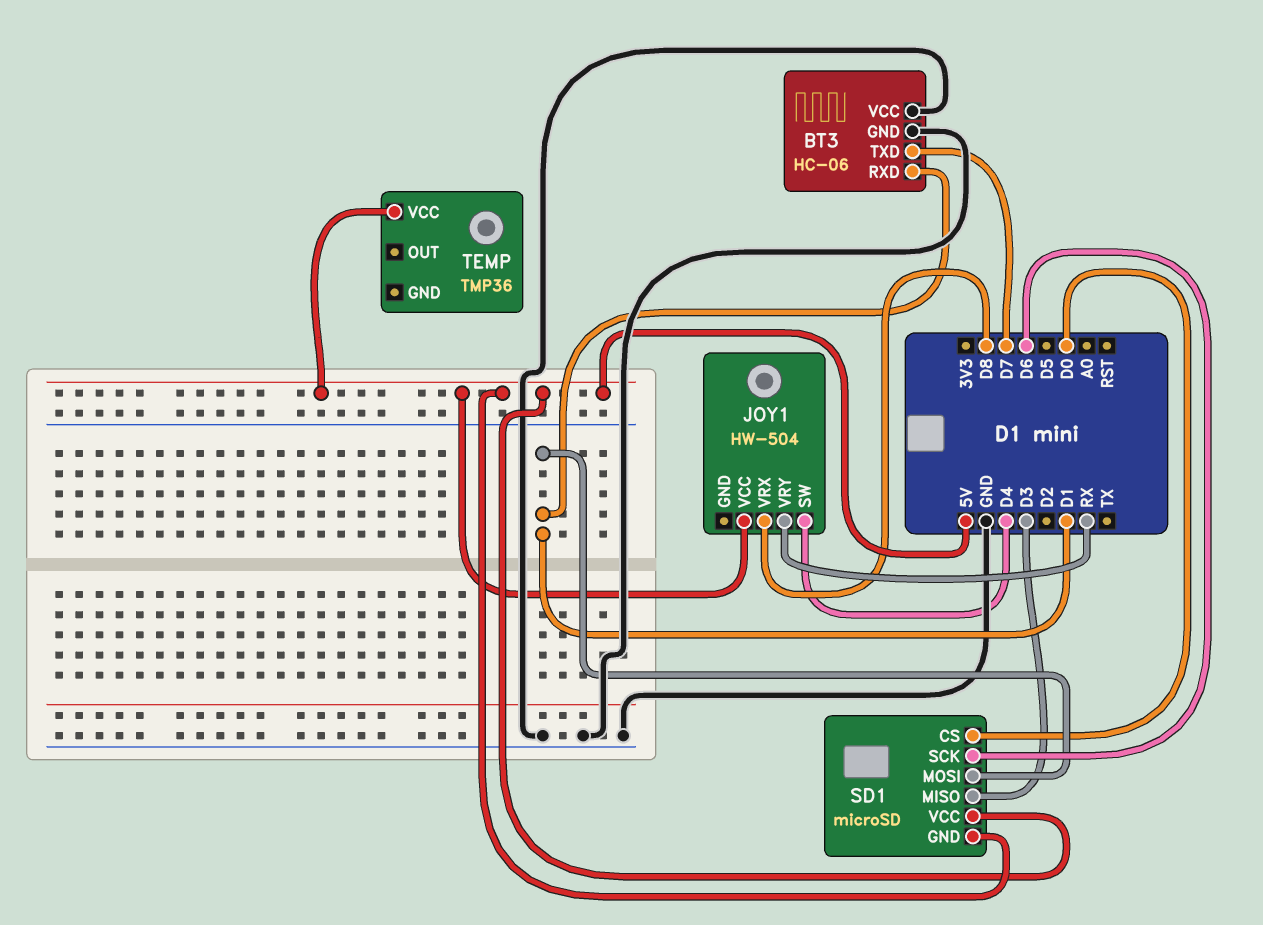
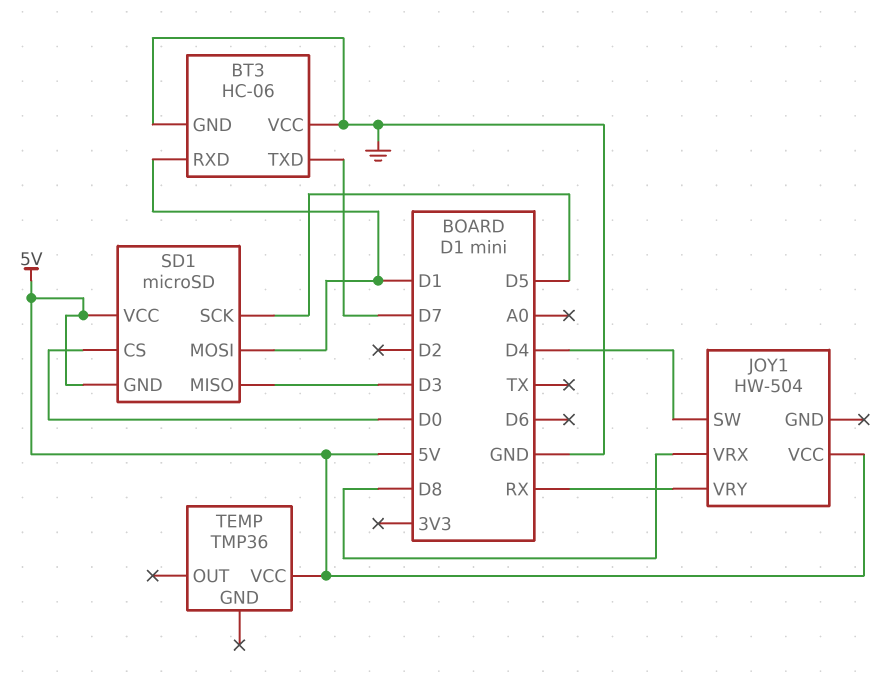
SD1 pin SCK: D6 -> D5

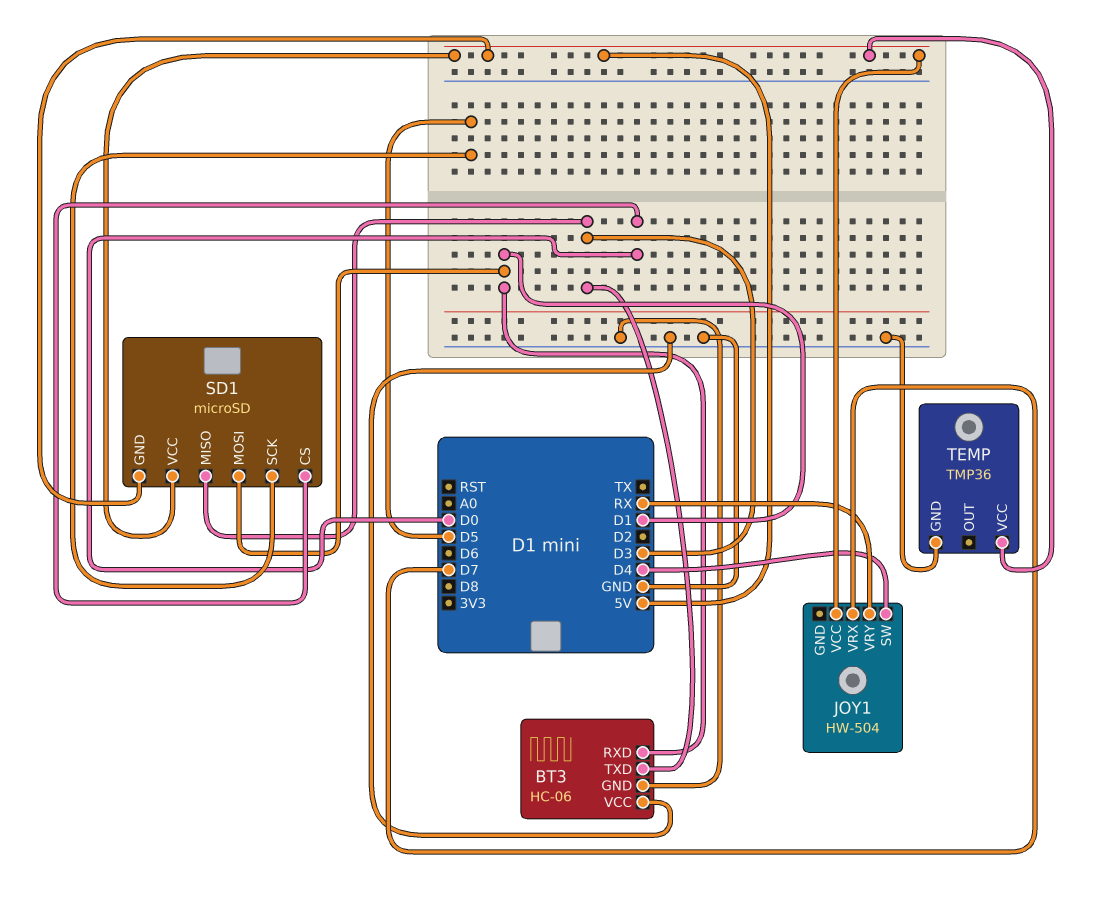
BT3 pin TXD: D7 -> D3
JOY1 pin VRX: D8 -> D7
TEMP pin GND: none -> GND

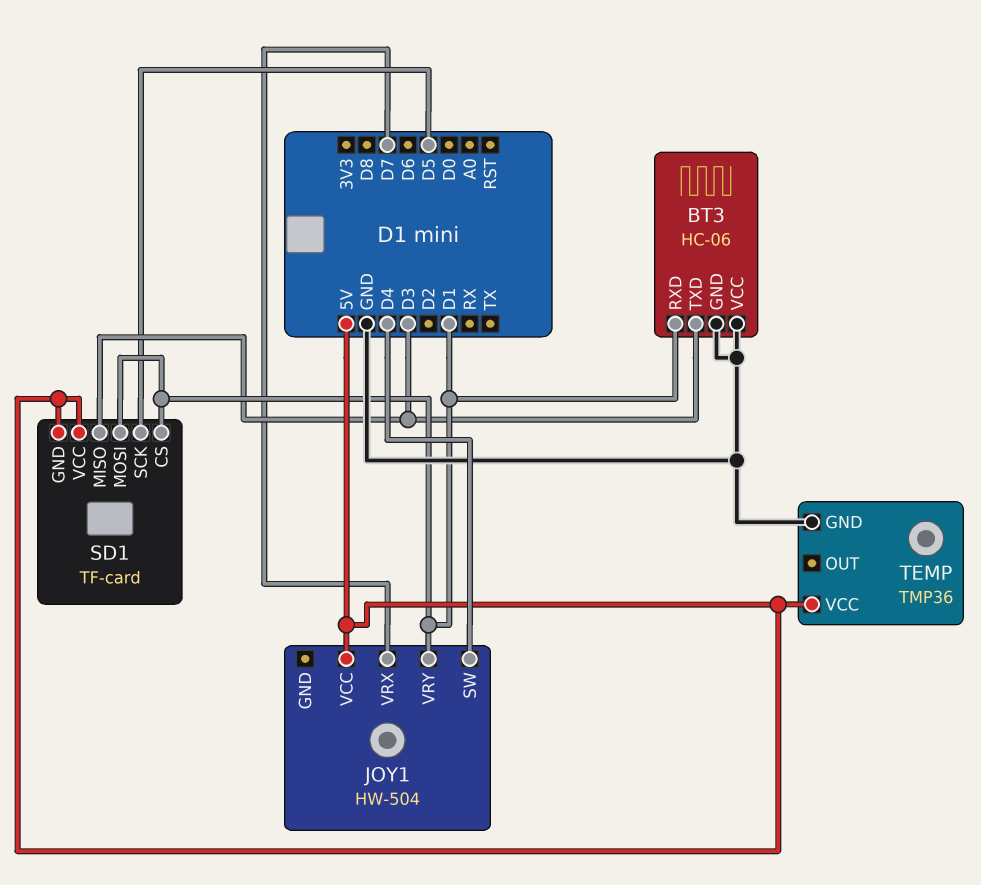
JOY1 pin VRY: RX -> D1
SD1: microSD -> TF-card
SD1 pin CS: D0 -> D1

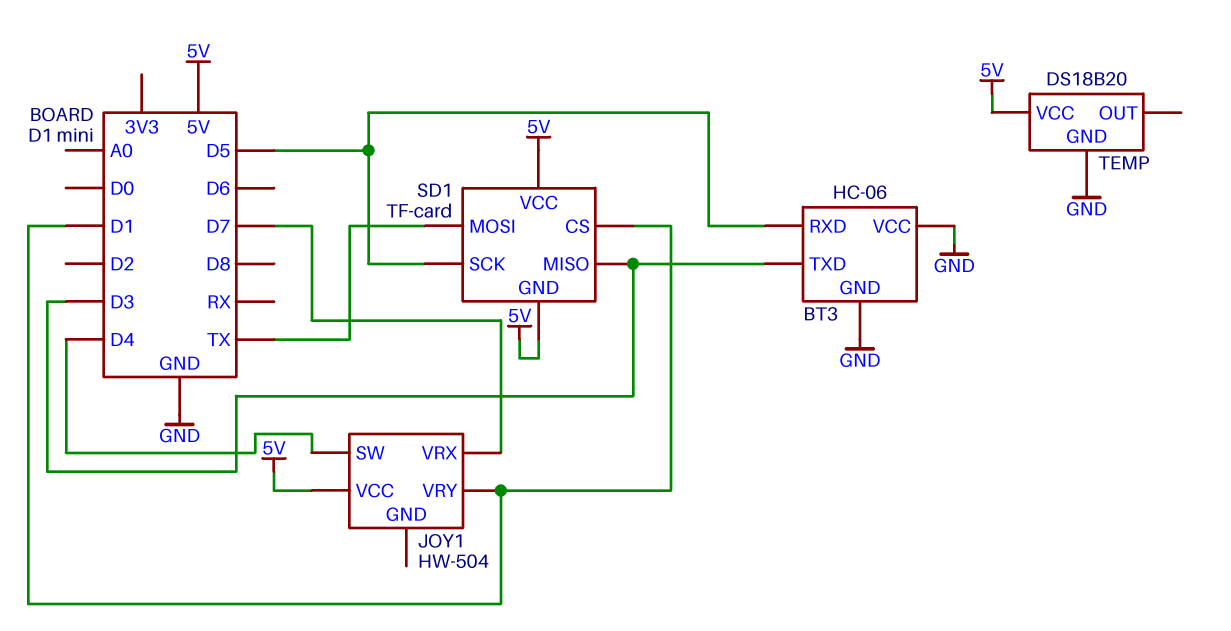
BT3 pin RXD: D1 -> D5
SD1 pin MOSI: D1 -> TX
TEMP: TMP36 -> DS18B20

